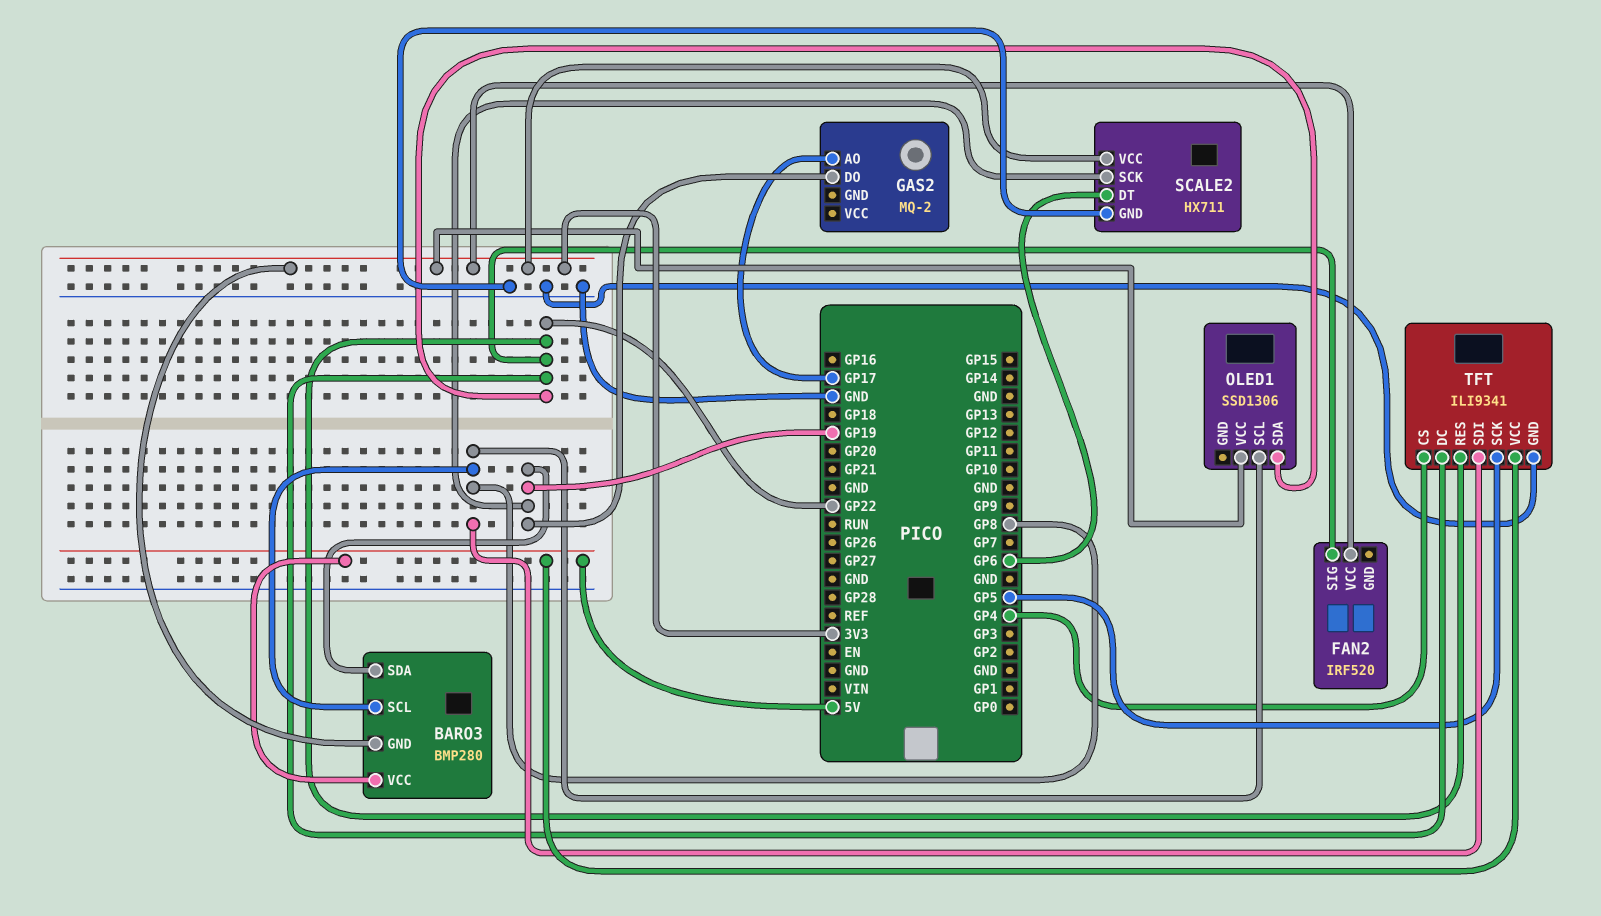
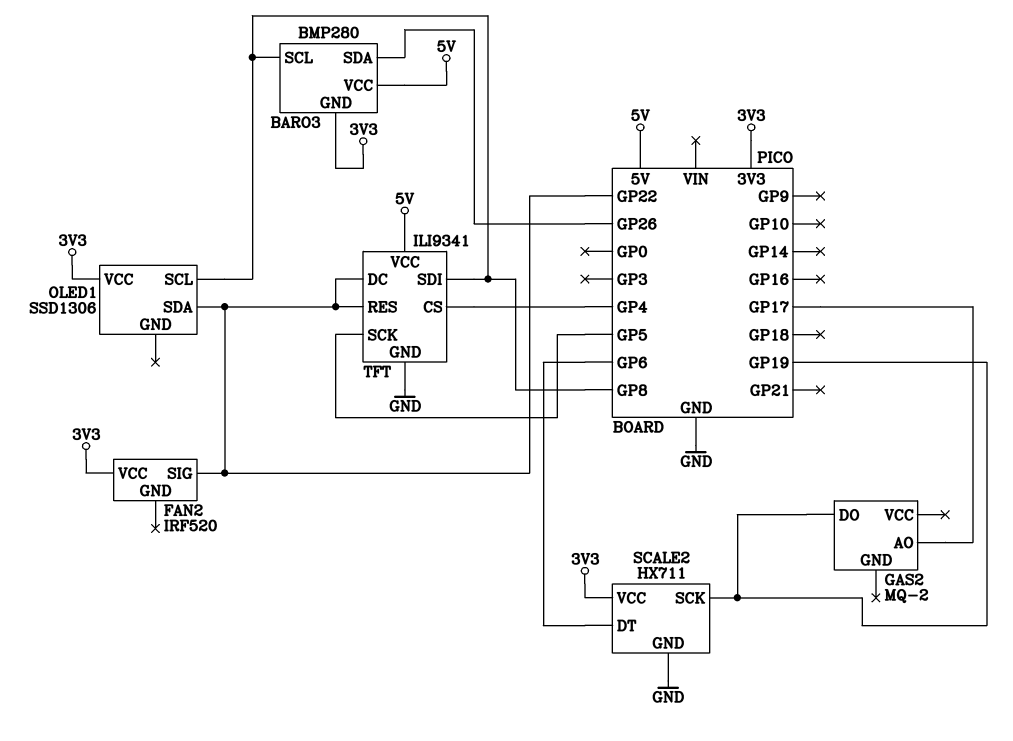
BARO3 pin SDA: GP19 -> GP26

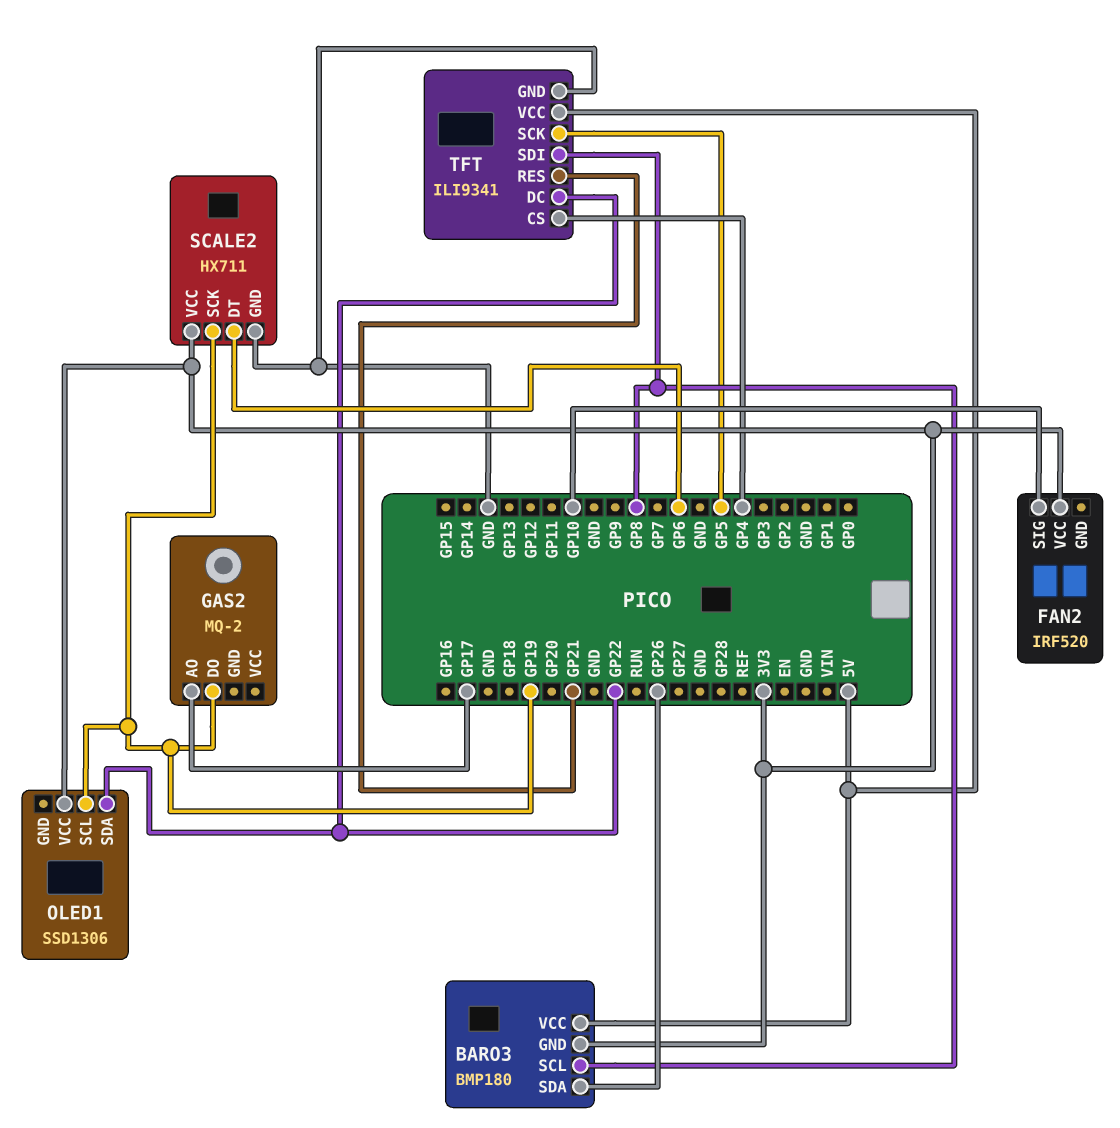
BARO3: BMP280 -> BMP180
FAN2 pin SIG: GP22 -> GP10
OLED1 pin SCL: GP8 -> GP19
TFT pin RES: GP22 -> GP21

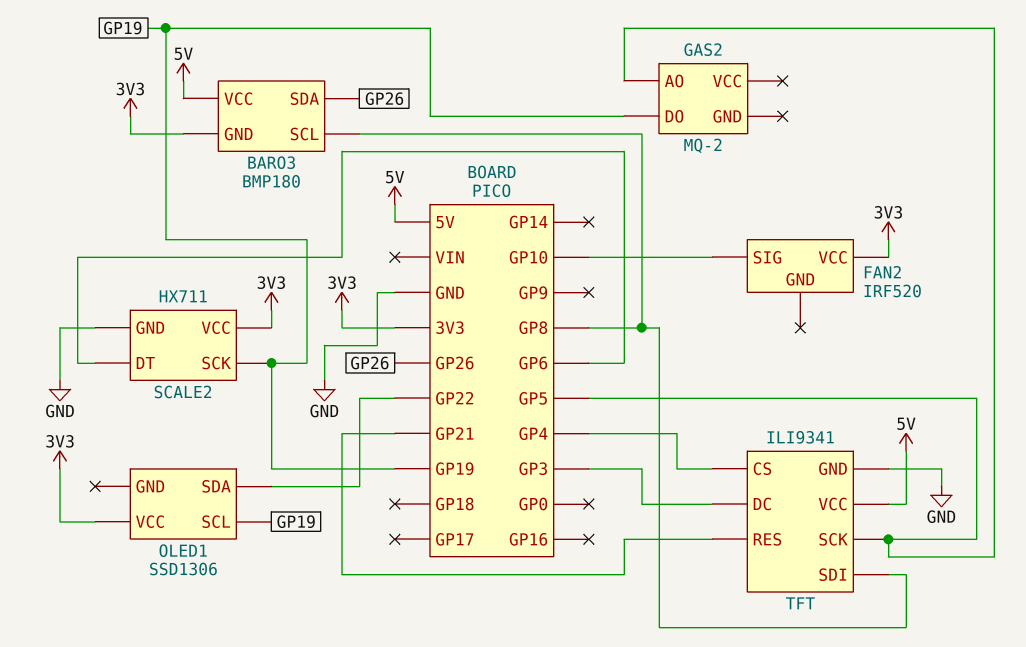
GAS2 pin AO: GP17 -> GP5
TFT pin DC: GP22 -> GP3

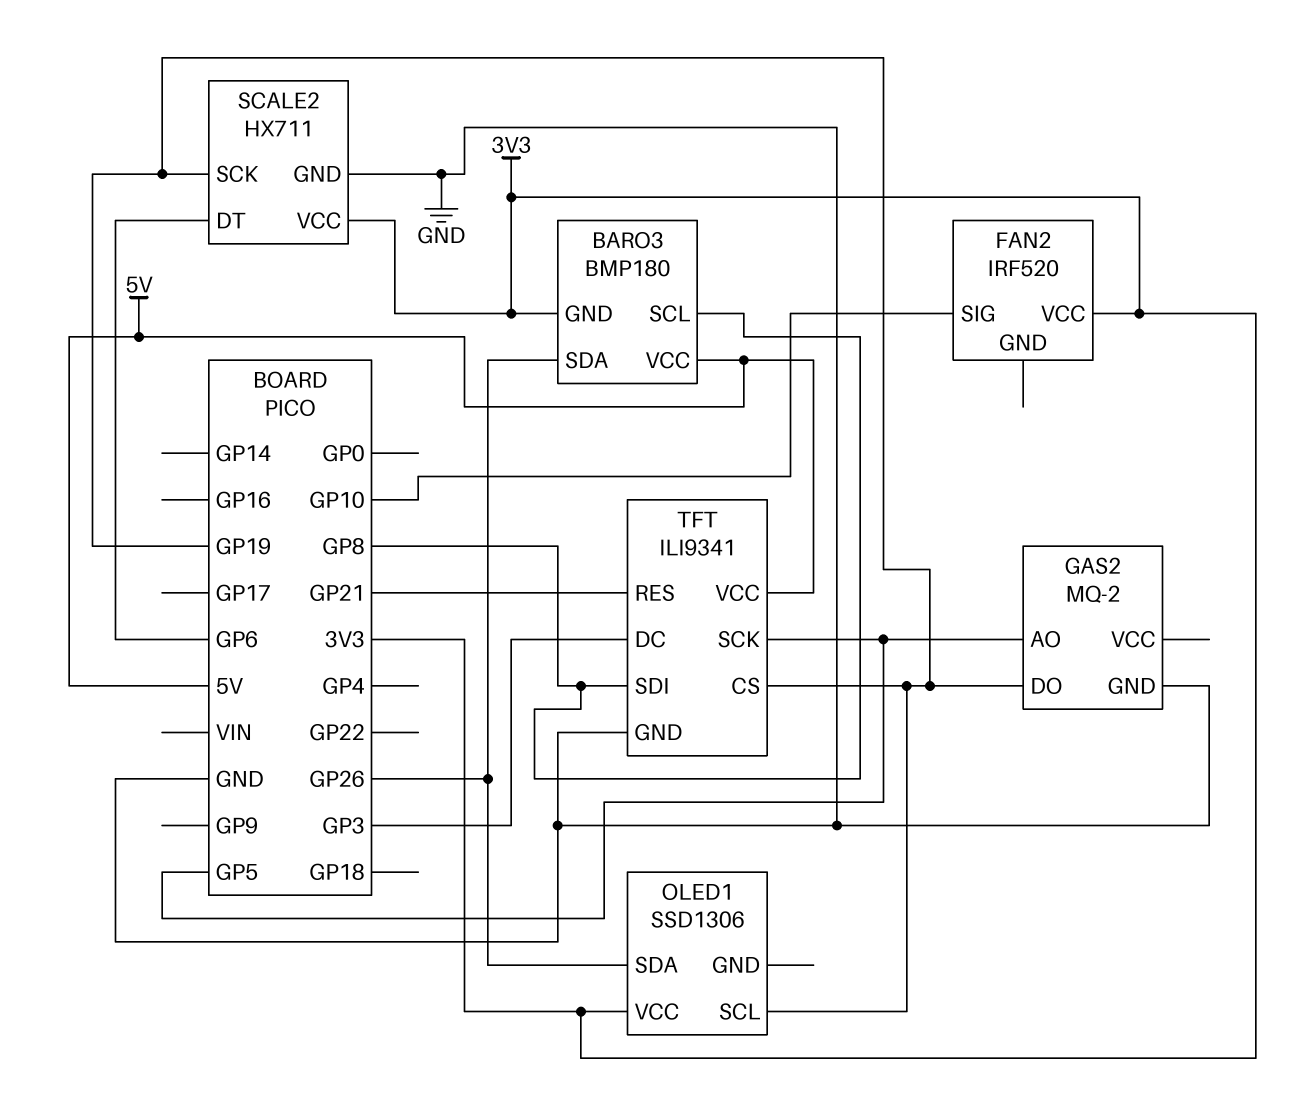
GAS2 pin GND: none -> GND
OLED1 pin SDA: GP22 -> GP26
TFT pin CS: GP4 -> GP19

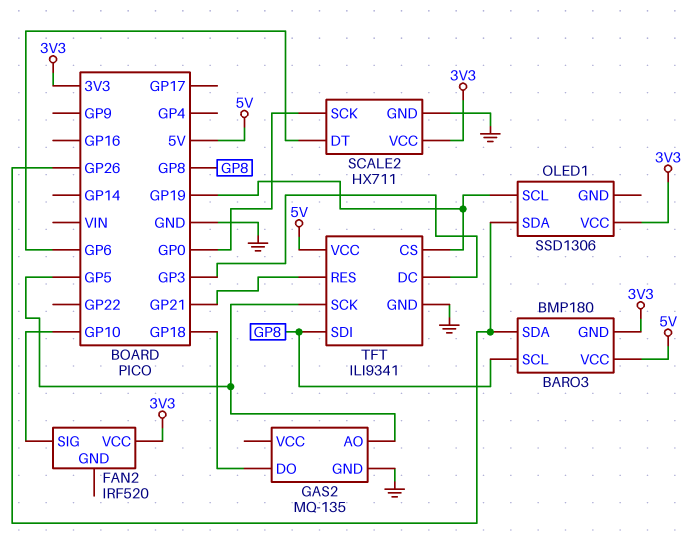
GAS2: MQ-2 -> MQ-135
GAS2 pin DO: GP19 -> GP18
SCALE2 pin SCK: GP19 -> GP0

